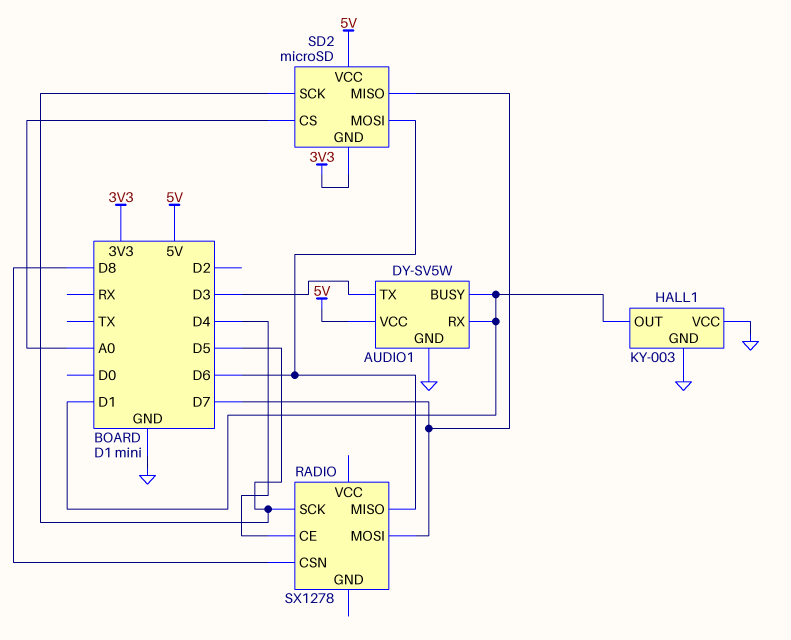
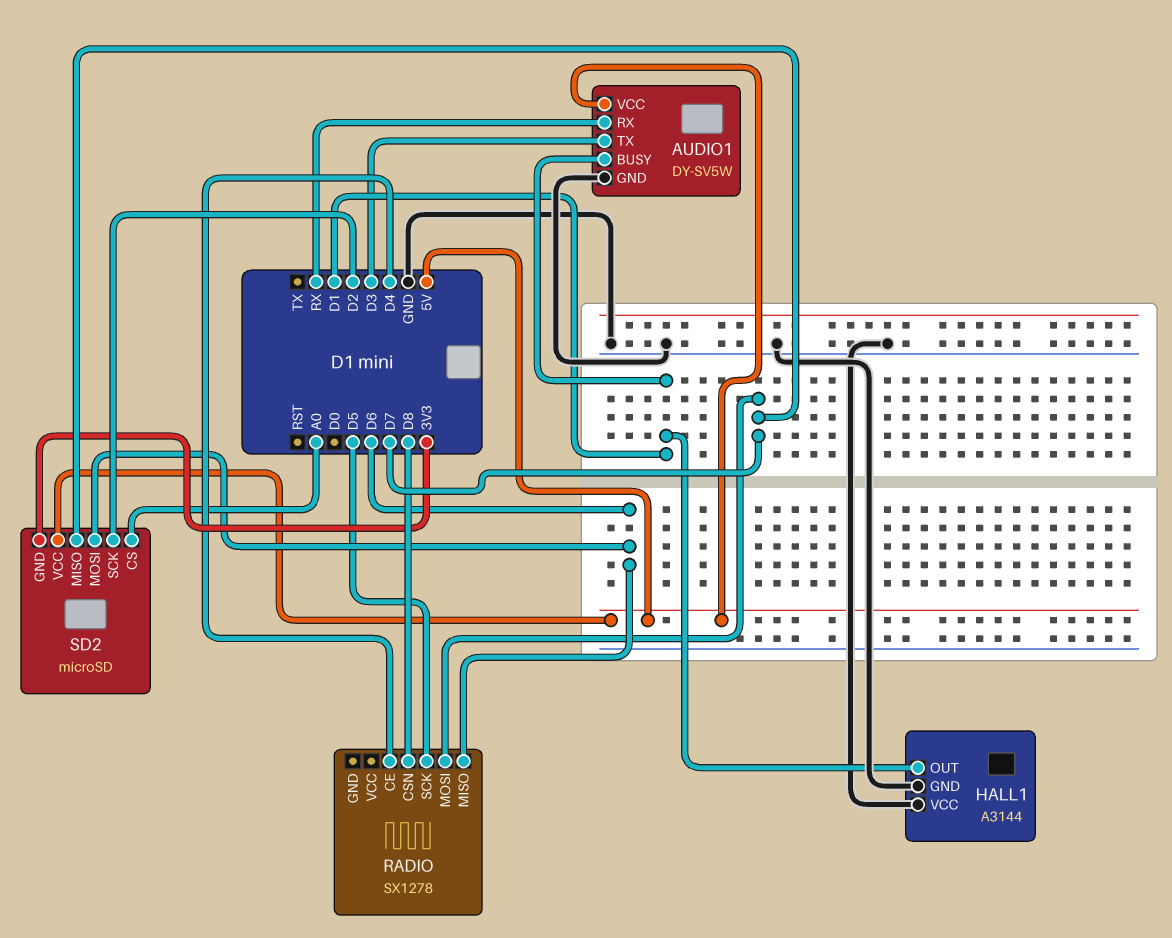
AUDIO1 pin RX: D1 -> RX
HALL1: KY-003 -> A3144
SD2 pin SCK: D5 -> D2

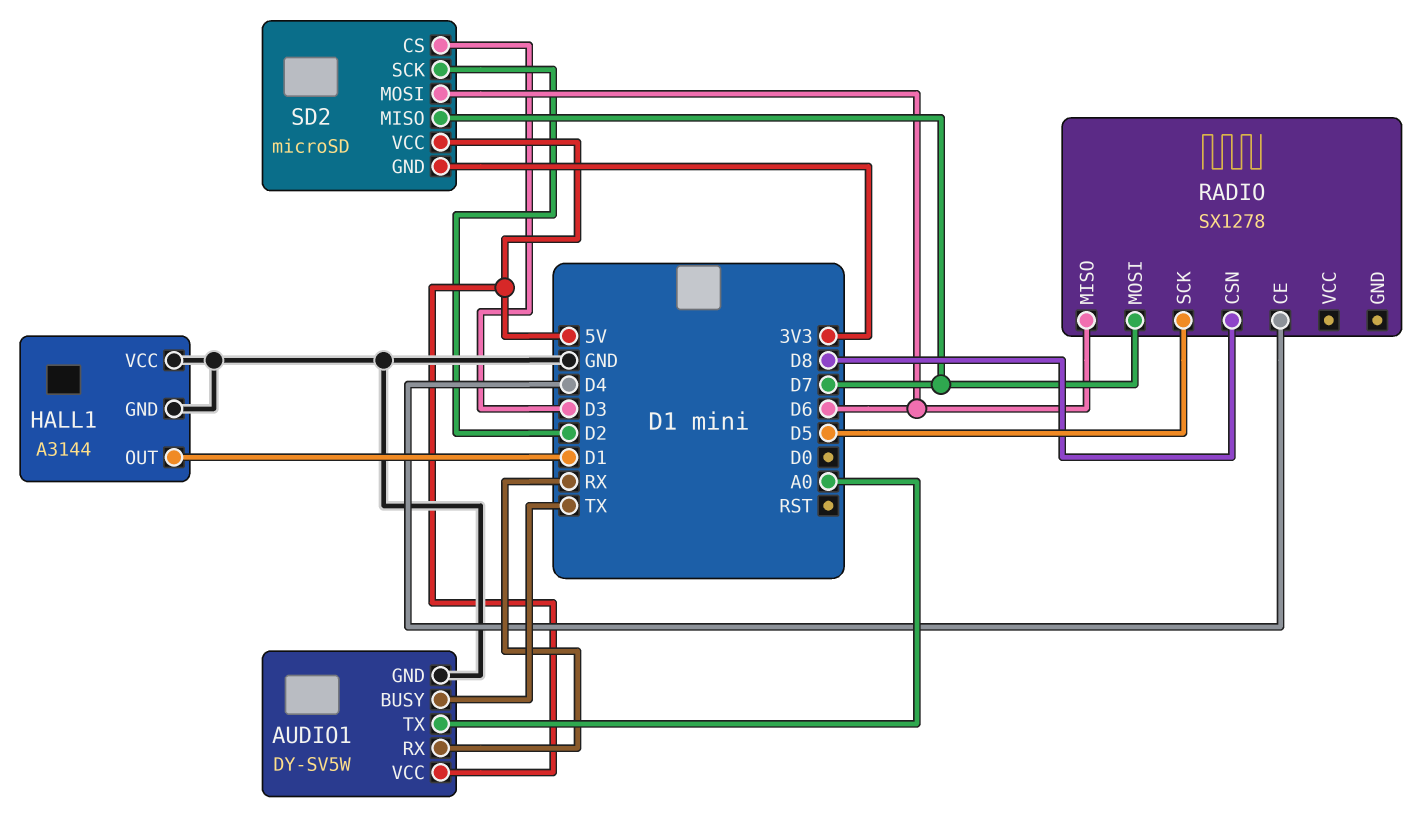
AUDIO1 pin BUSY: D1 -> TX
AUDIO1 pin TX: D3 -> A0
SD2 pin CS: A0 -> D3

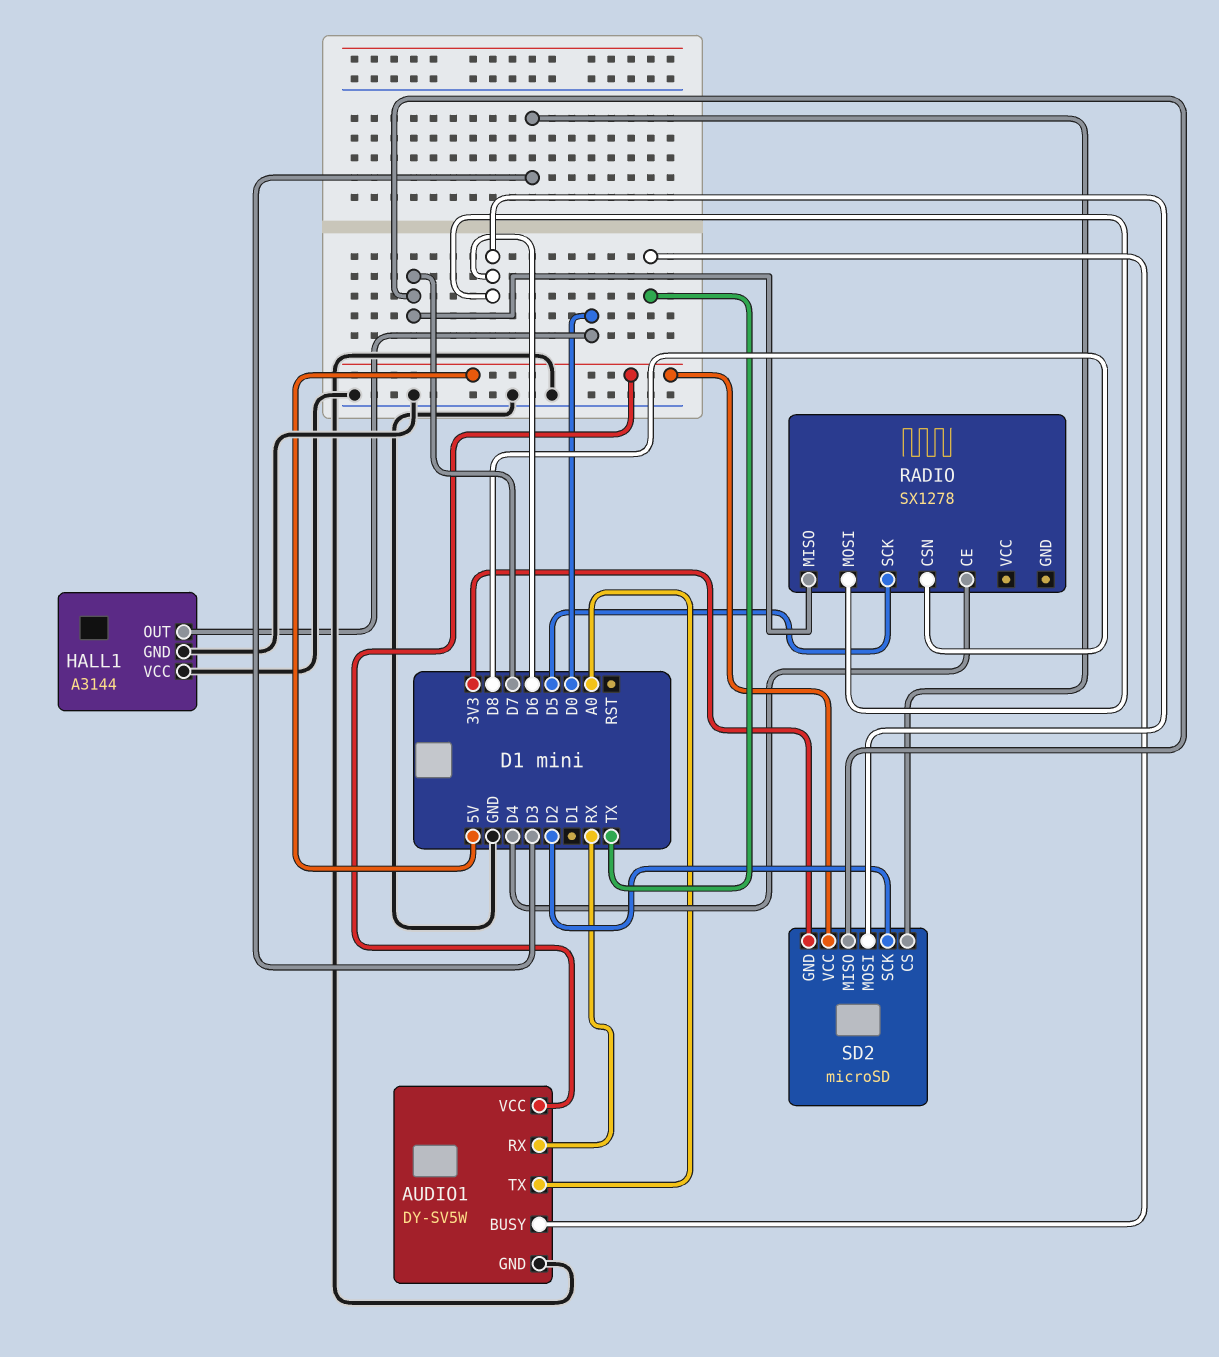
HALL1 pin OUT: D1 -> D0
RADIO pin MISO: D6 -> D7
RADIO pin MOSI: D7 -> D6

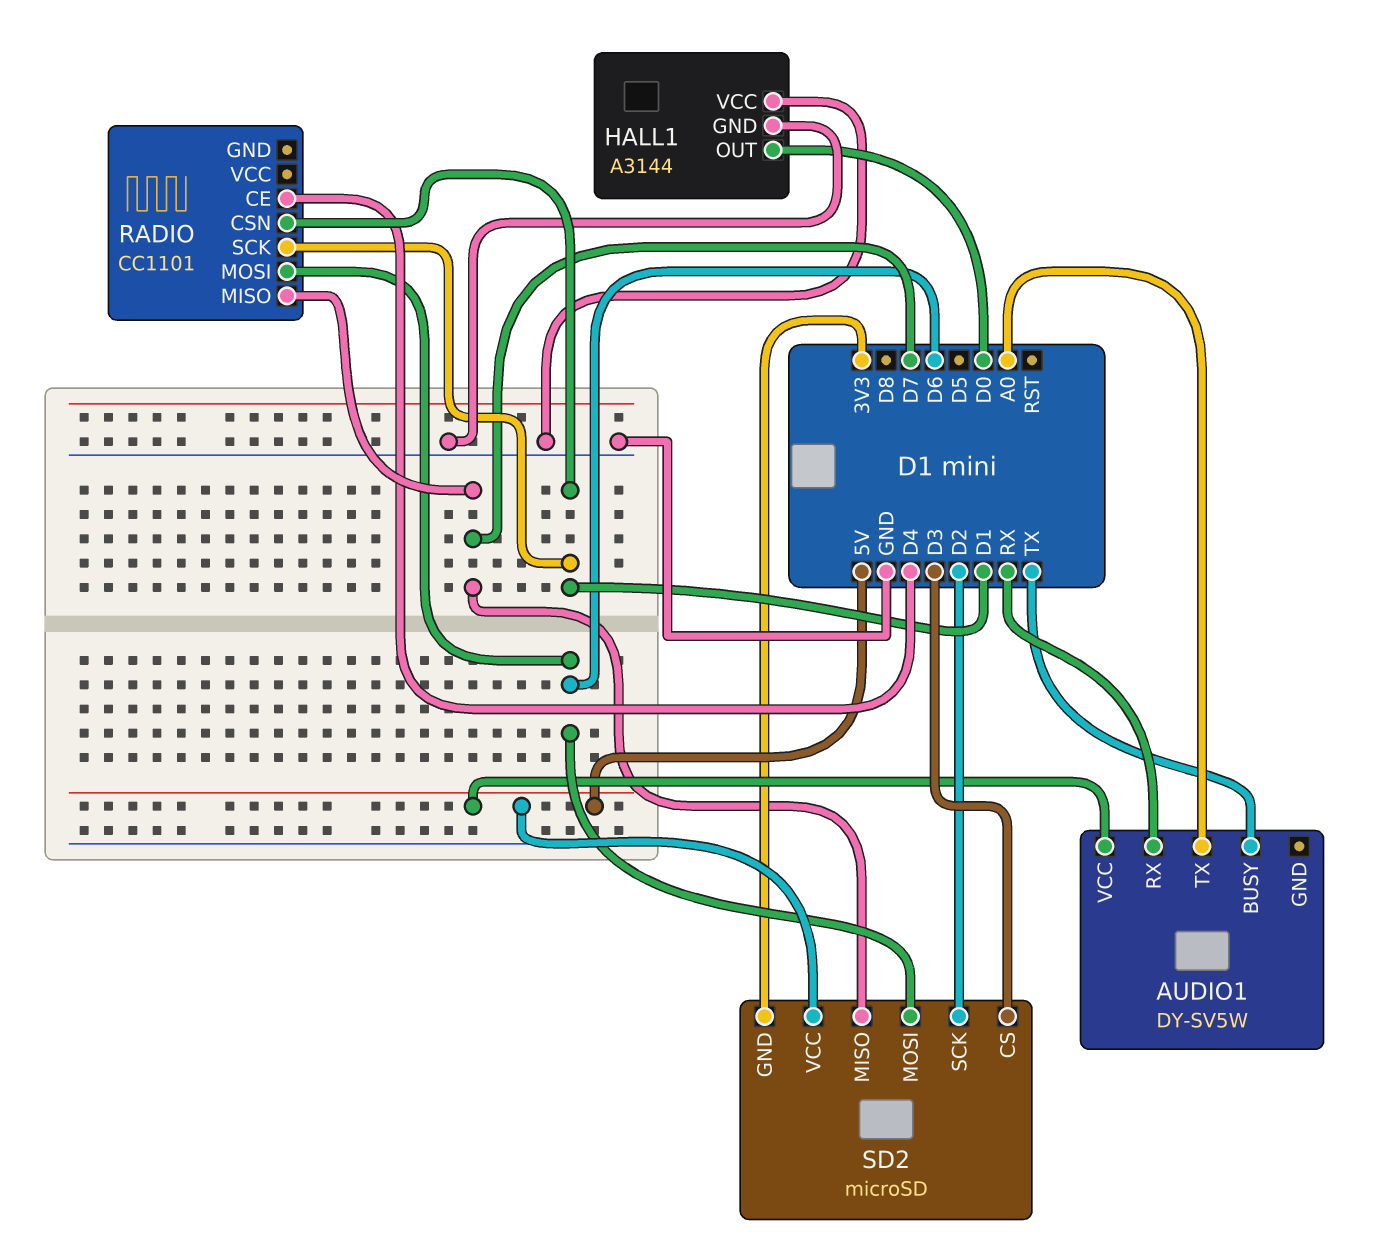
AUDIO1 pin GND: GND -> none
RADIO: SX1278 -> CC1101
RADIO pin CSN: D8 -> D1
RADIO pin SCK: D5 -> D1

